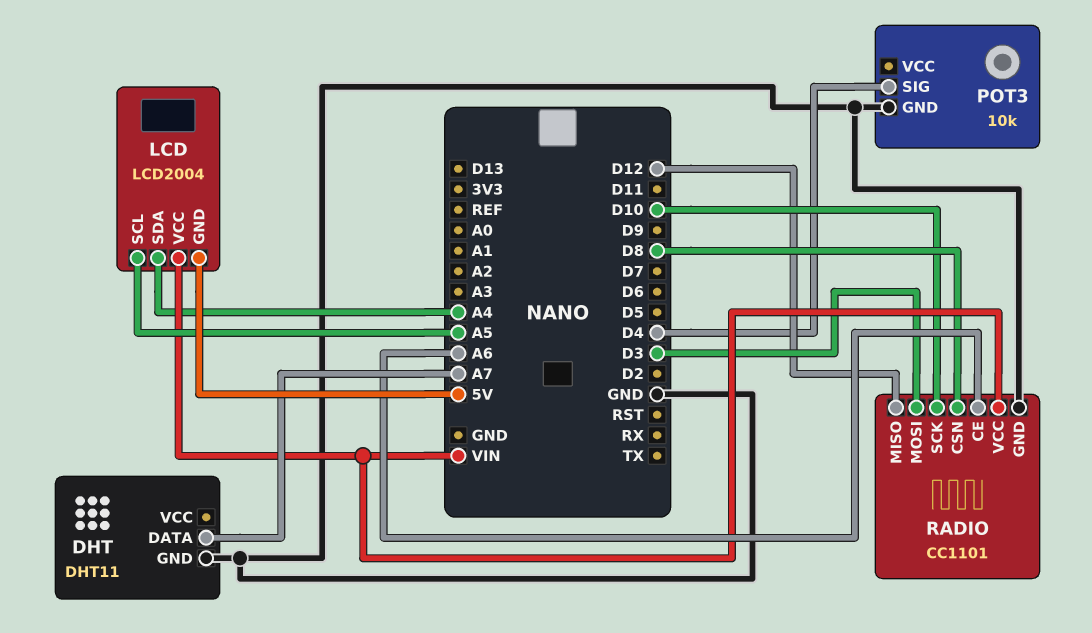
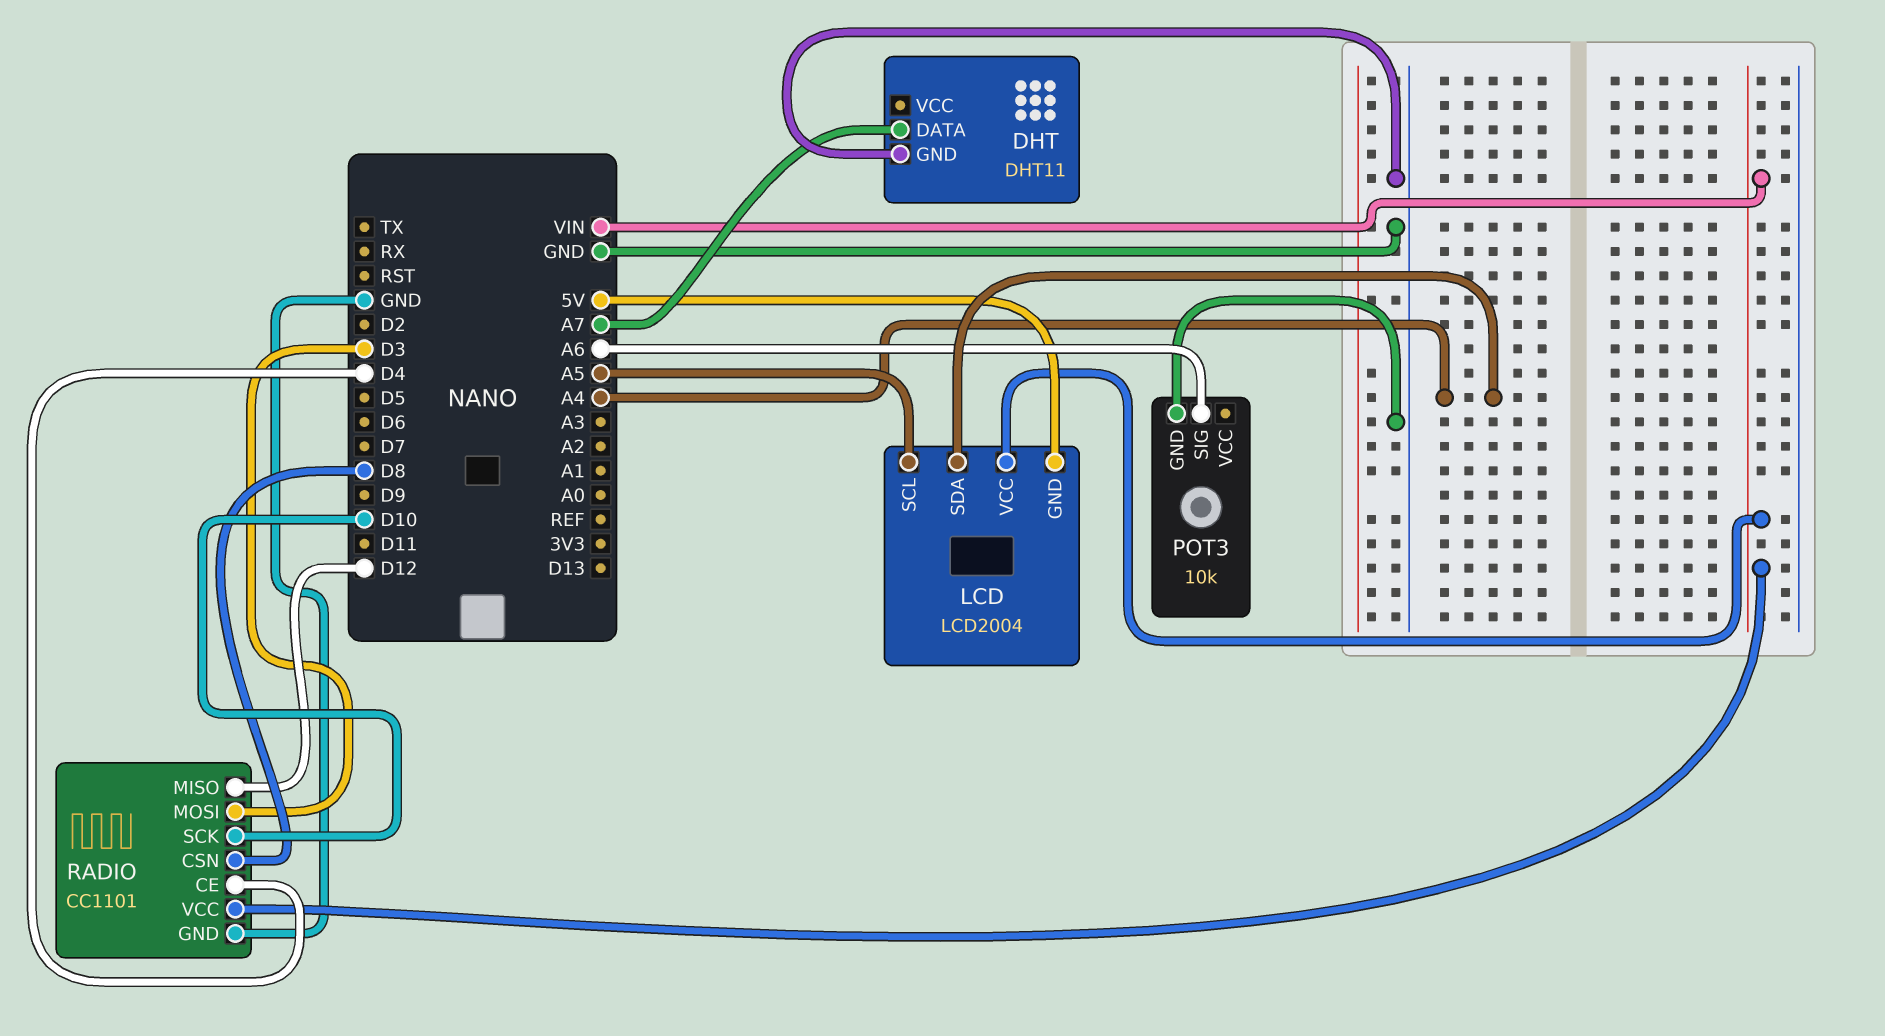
POT3 pin SIG: D4 -> A6
RADIO pin CE: A6 -> D4

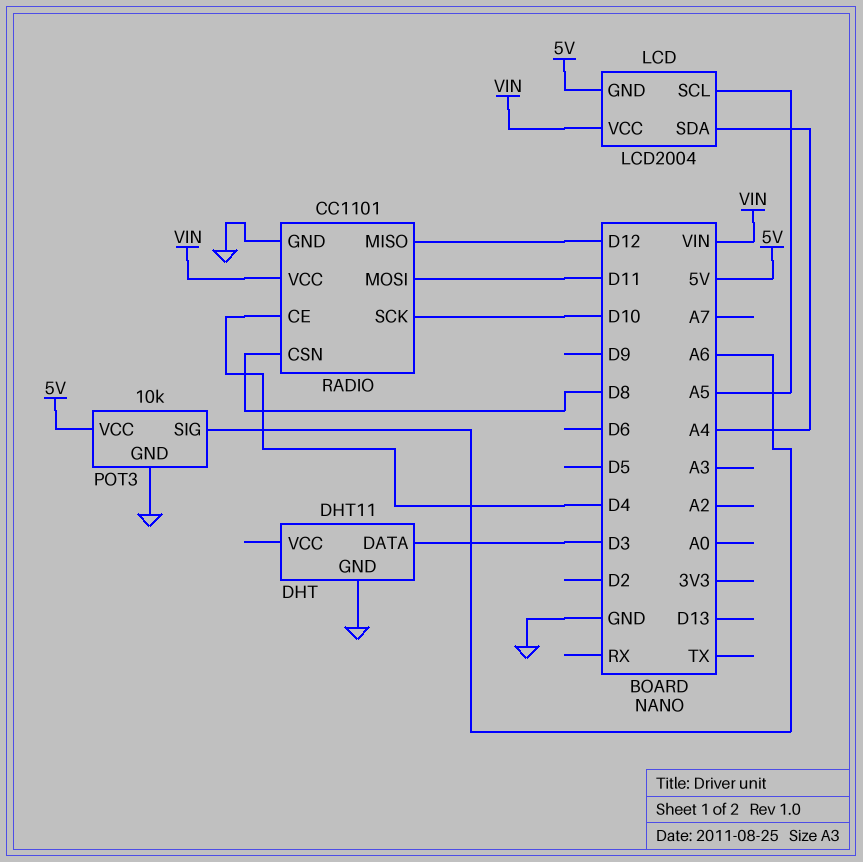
DHT pin DATA: A7 -> D3
POT3 pin VCC: none -> 5V
RADIO pin MOSI: D3 -> D11

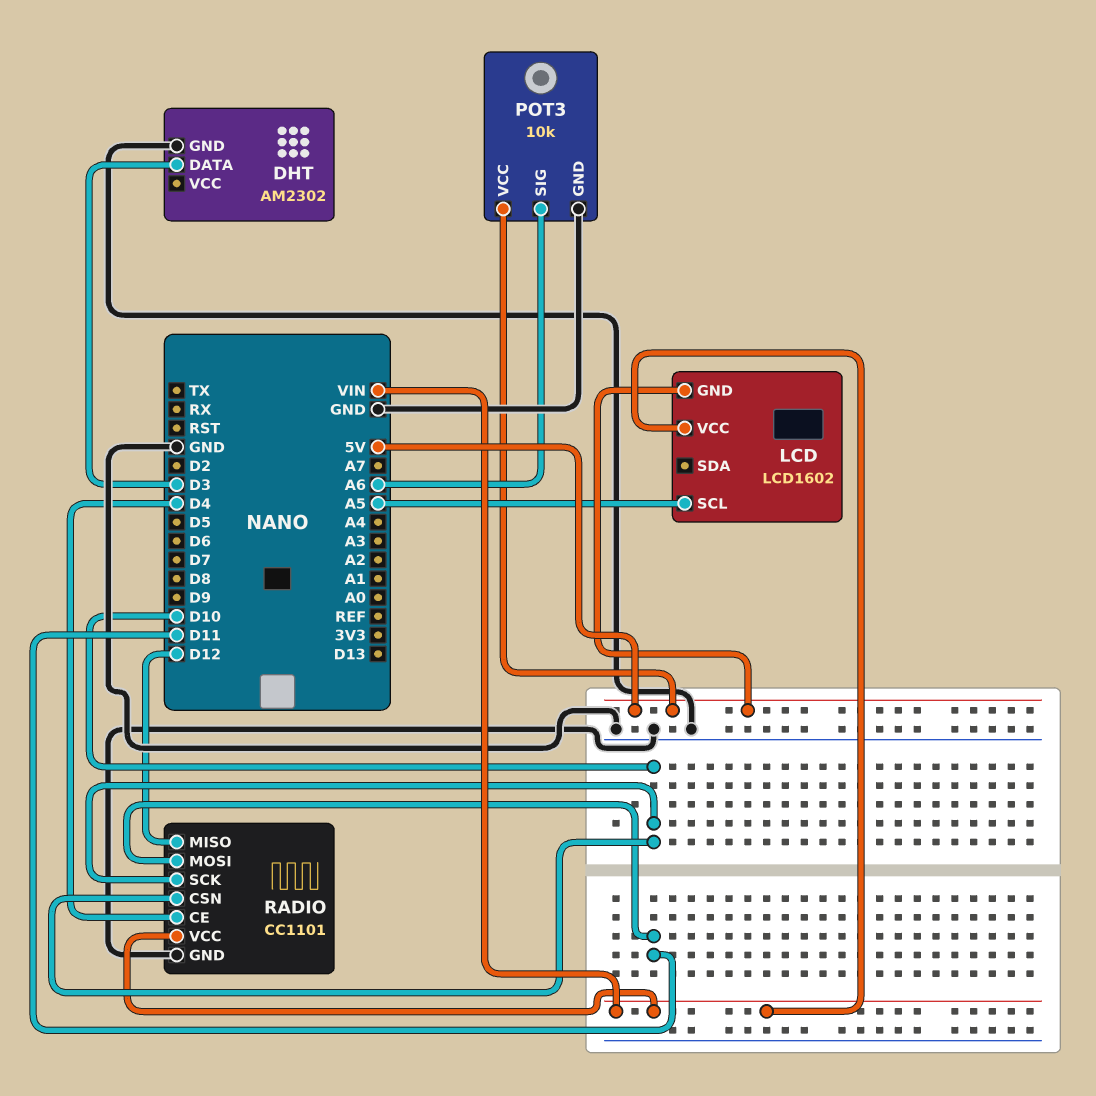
DHT: DHT11 -> AM2302
LCD: LCD2004 -> LCD1602
LCD pin SDA: A4 -> none
RADIO pin CSN: D8 -> D10

